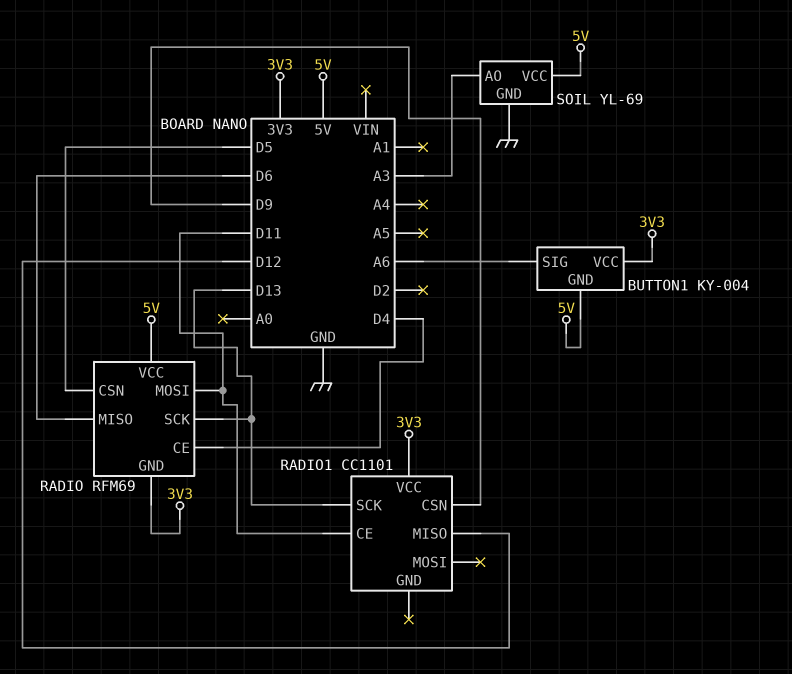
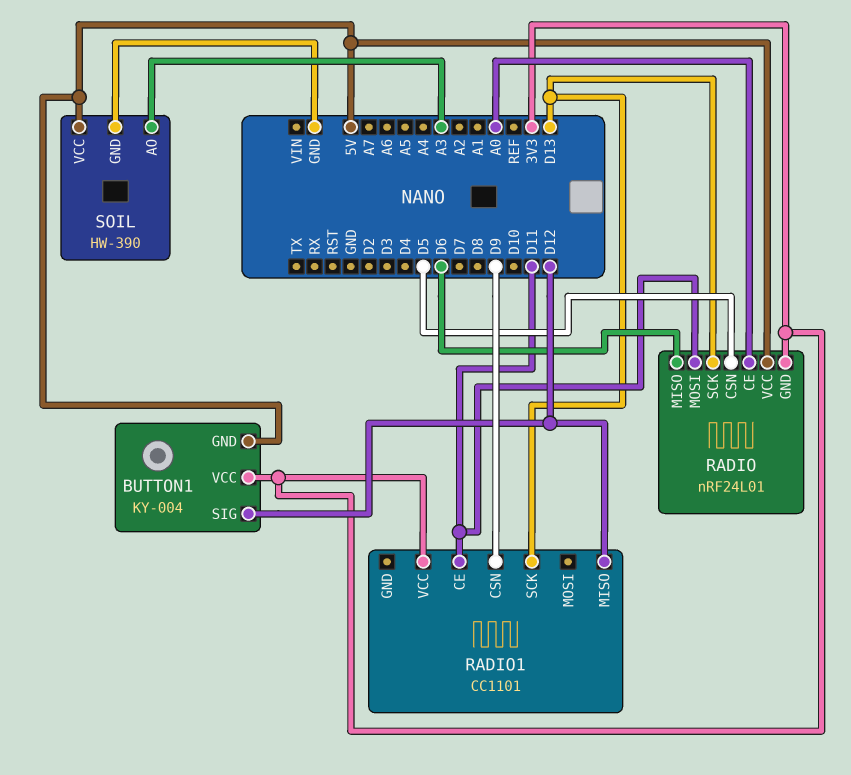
BUTTON1 pin SIG: A6 -> D12
RADIO: RFM69 -> nRF24L01
RADIO pin CE: D4 -> A0
SOIL: YL-69 -> HW-390

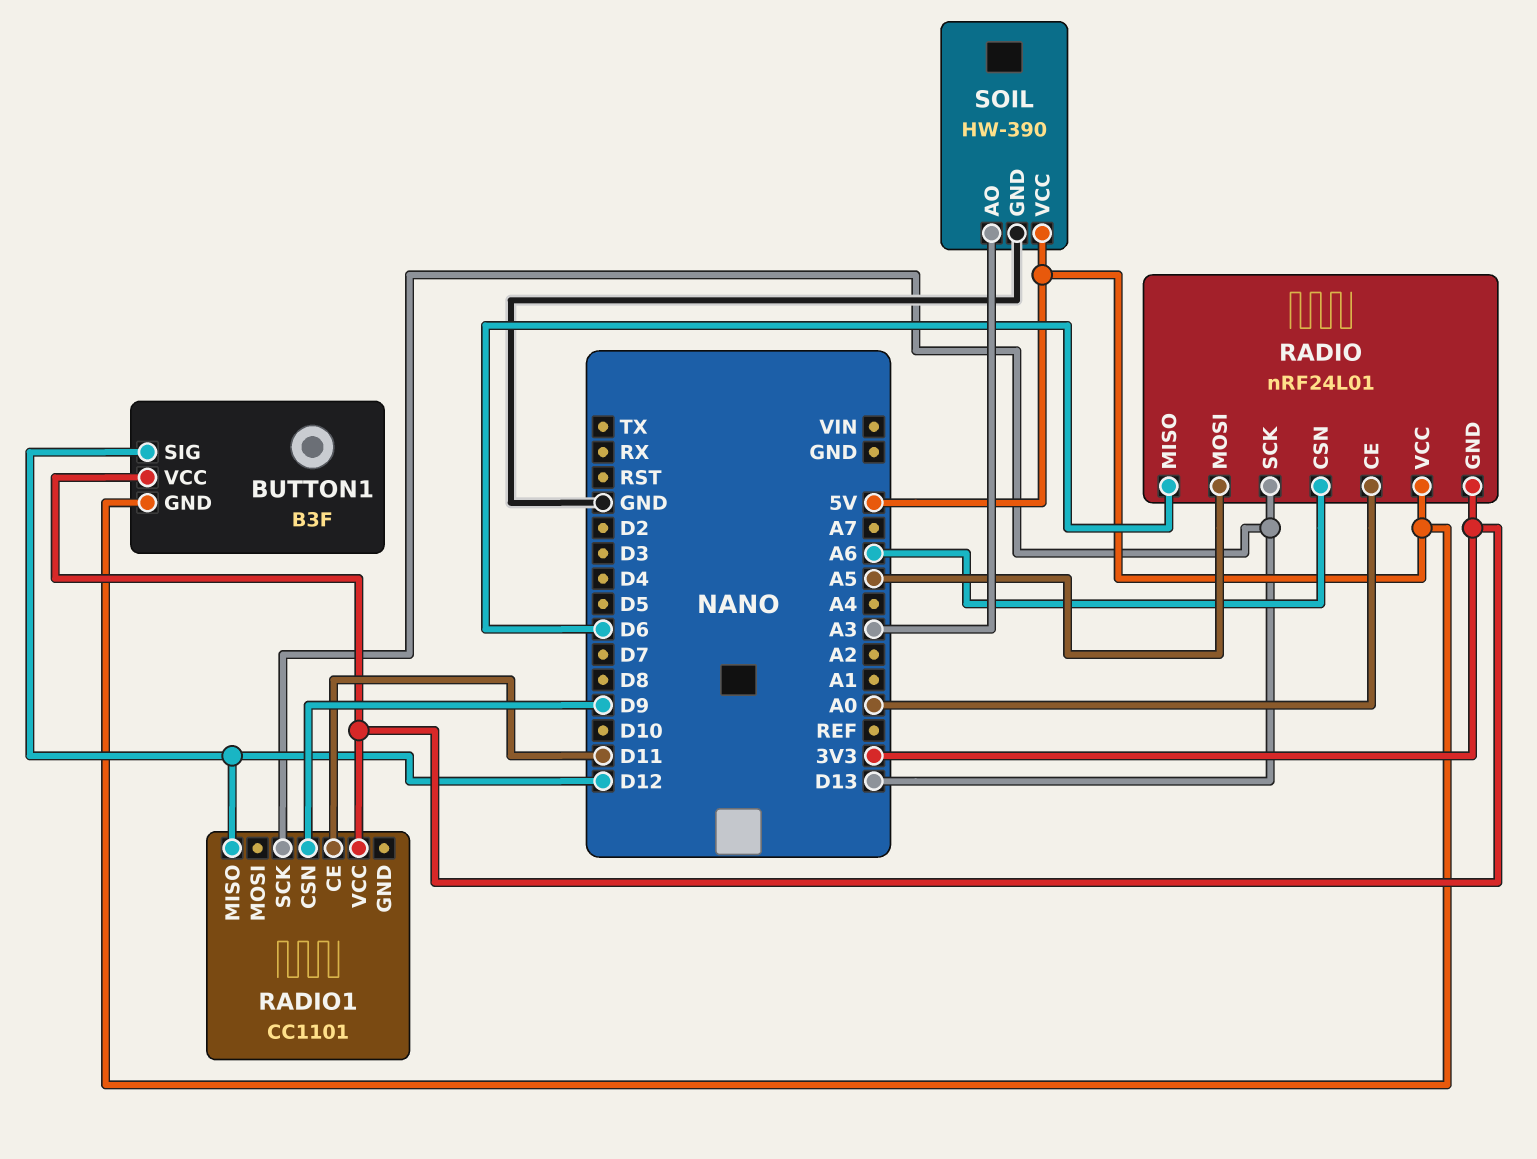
BUTTON1: KY-004 -> B3F
RADIO pin CSN: D5 -> A6
RADIO pin MOSI: D11 -> A5

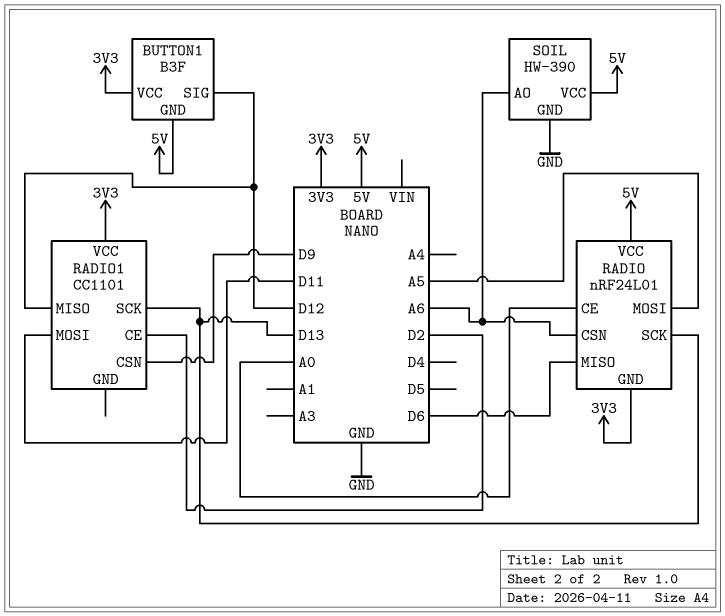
RADIO1 pin CE: D11 -> D2
RADIO1 pin MOSI: none -> D11
SOIL pin AO: A3 -> A6

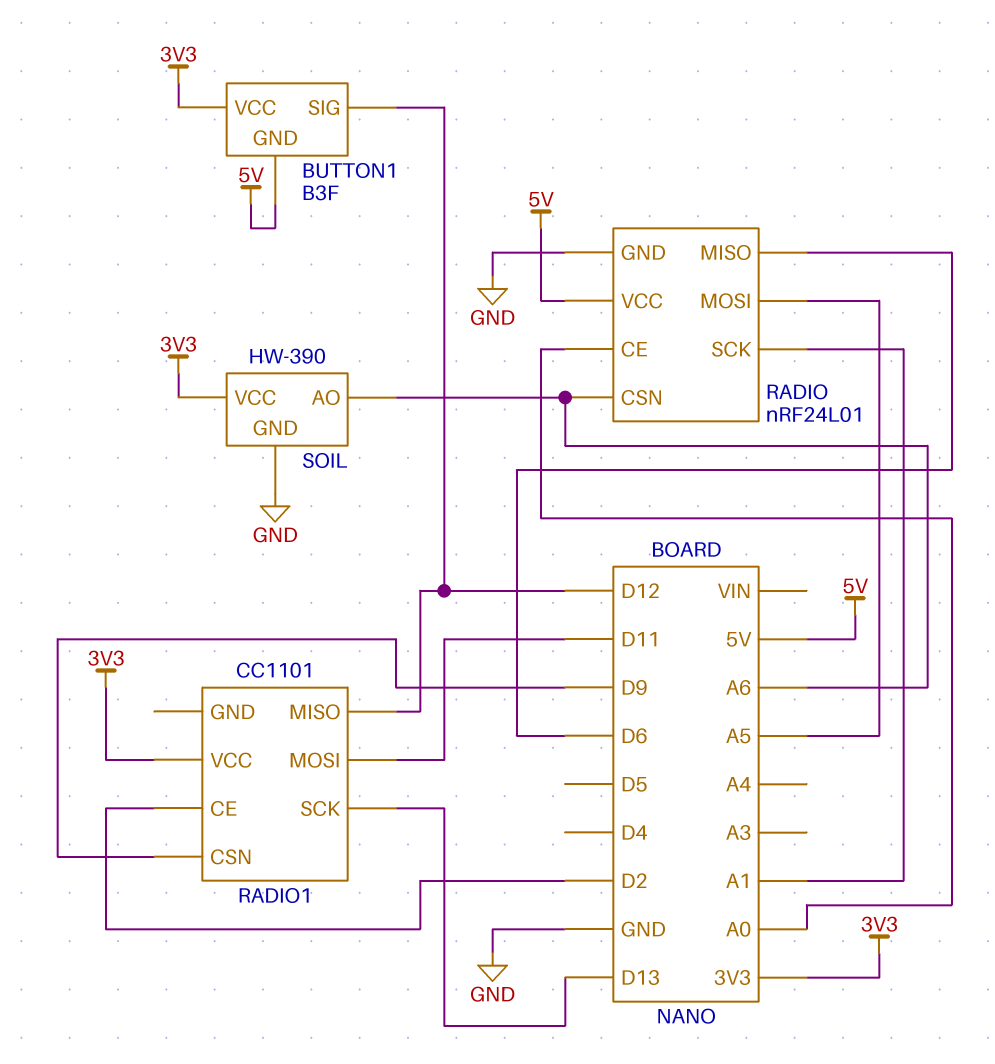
RADIO pin GND: 3V3 -> GND
RADIO pin SCK: D13 -> A1
SOIL pin VCC: 5V -> 3V3

